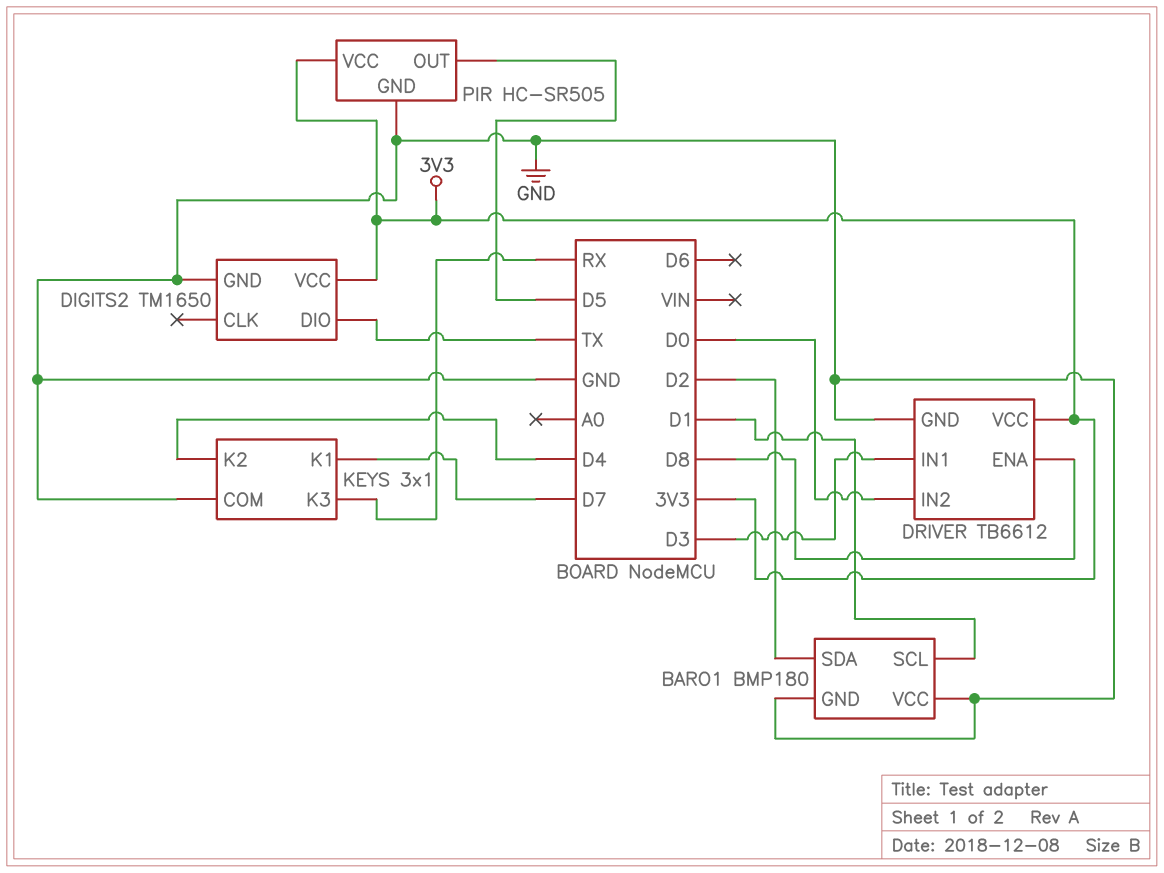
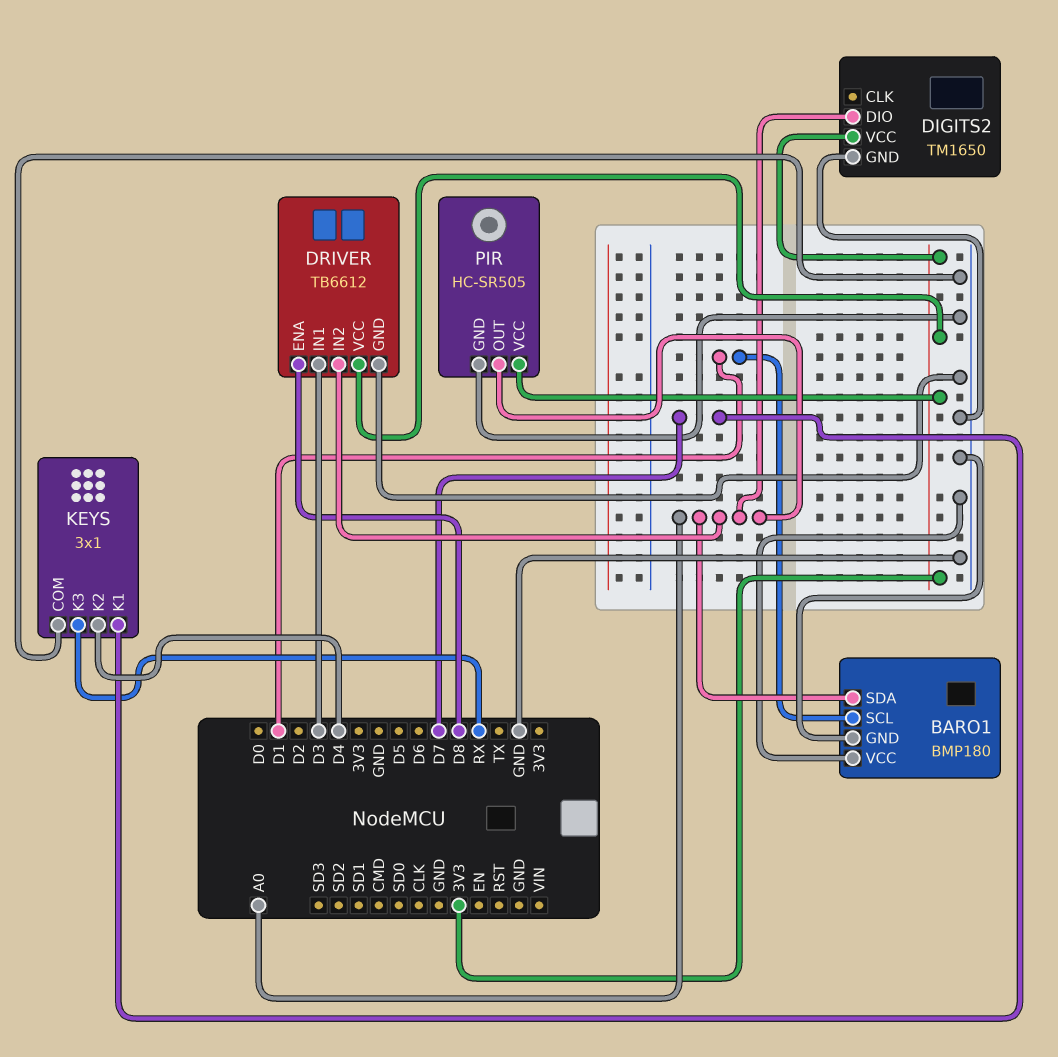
BARO1 pin SDA: D2 -> A0
DIGITS2 pin DIO: TX -> A0
DRIVER pin IN2: D0 -> A0
PIR pin OUT: D5 -> A0

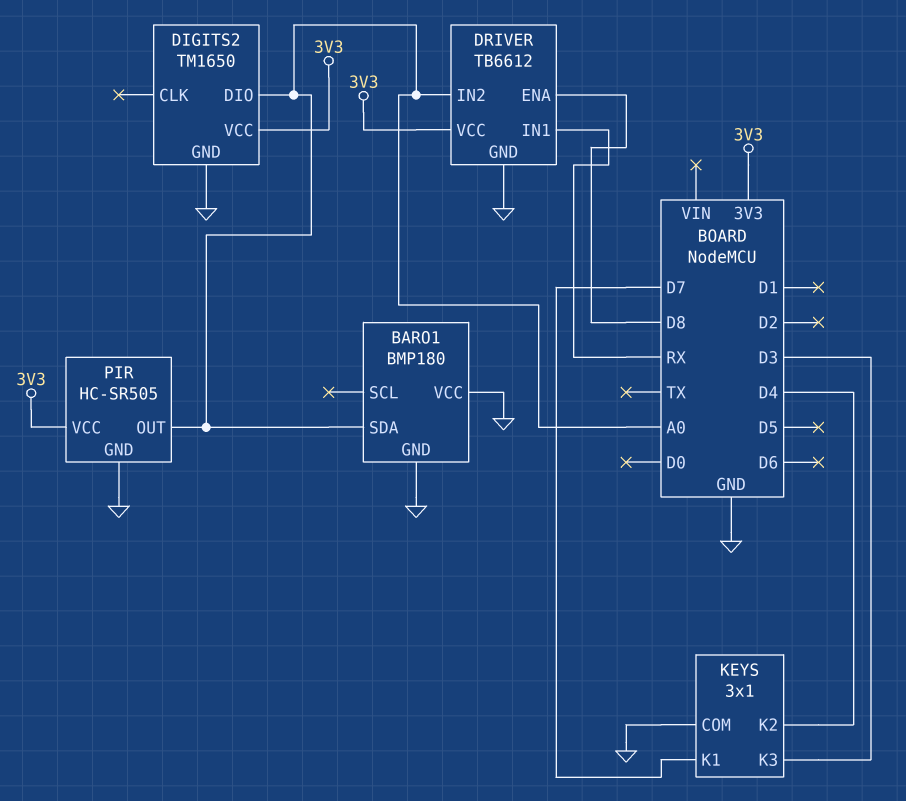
BARO1 pin SCL: D1 -> none
DRIVER pin IN1: D3 -> RX
KEYS pin K3: RX -> D3

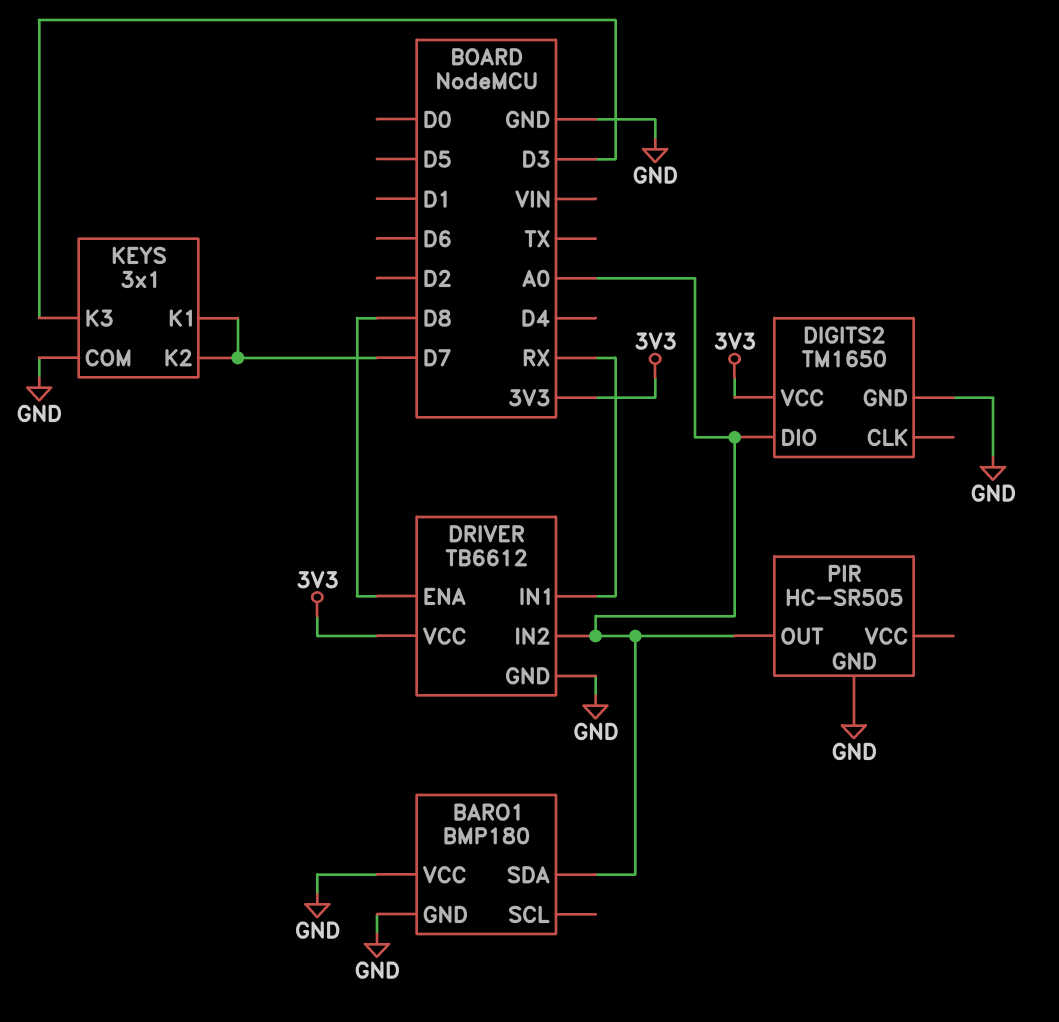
KEYS pin K2: D4 -> D7
PIR pin VCC: 3V3 -> none

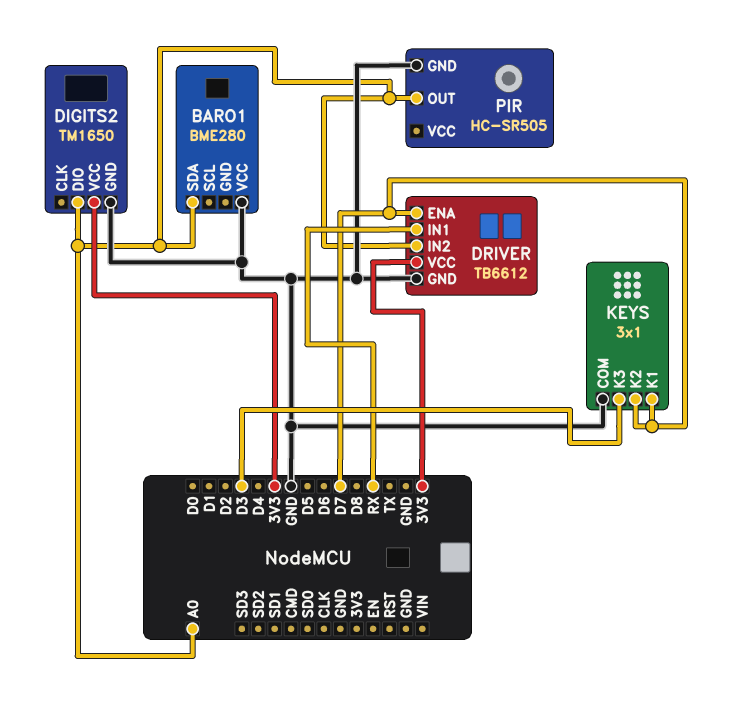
BARO1: BMP180 -> BME280
BARO1 pin GND: GND -> none
DRIVER pin ENA: D8 -> D7

